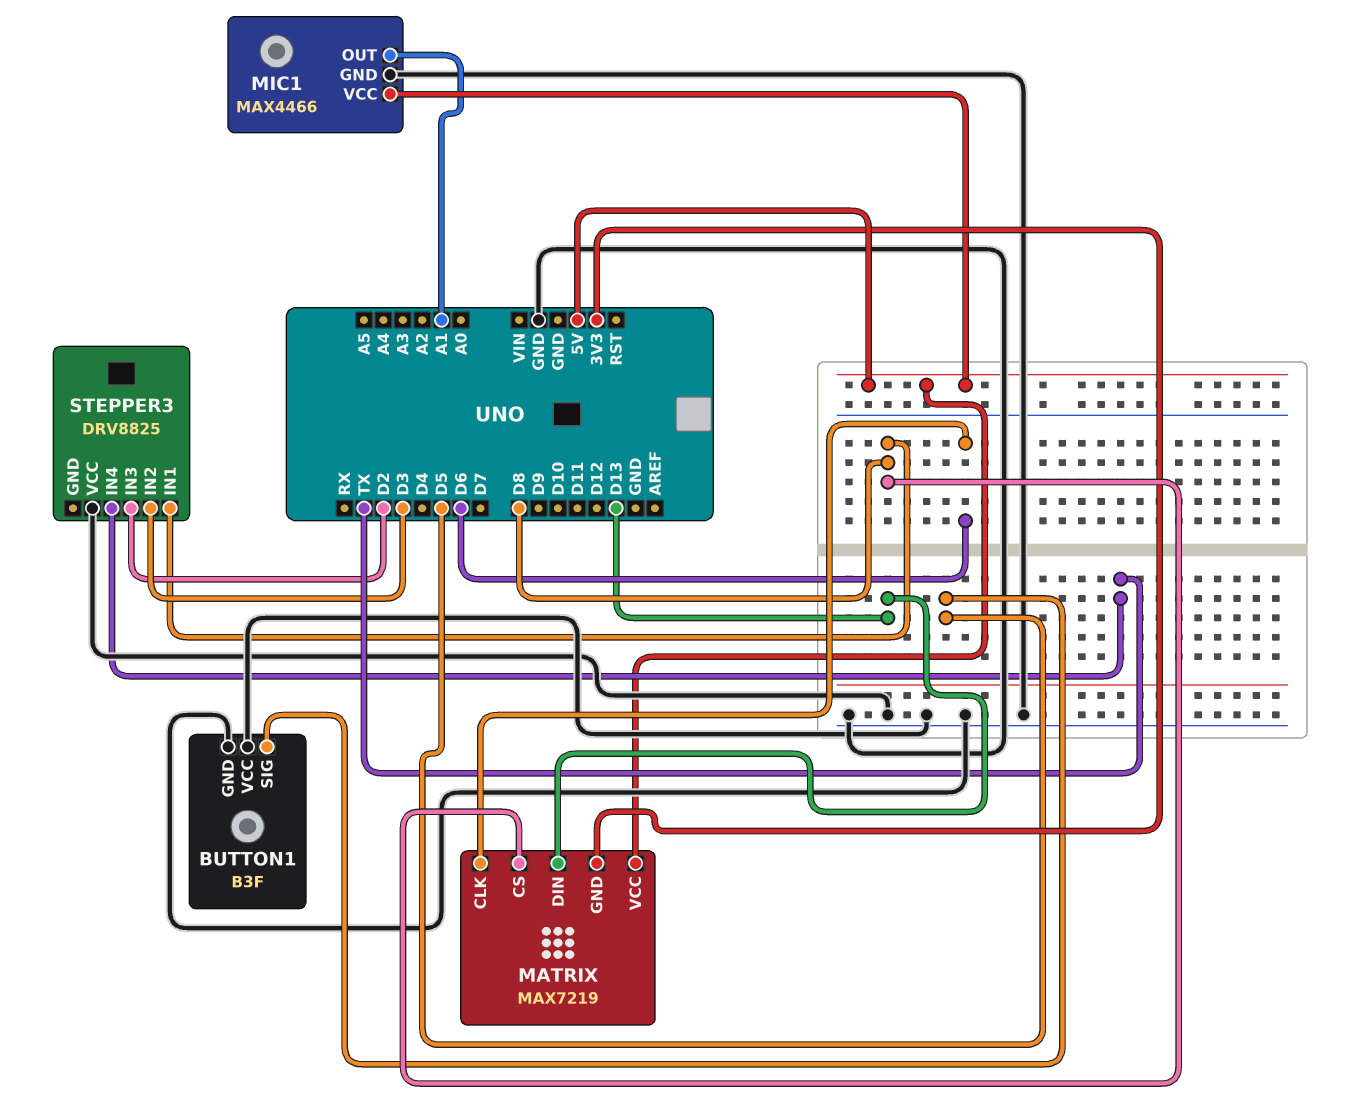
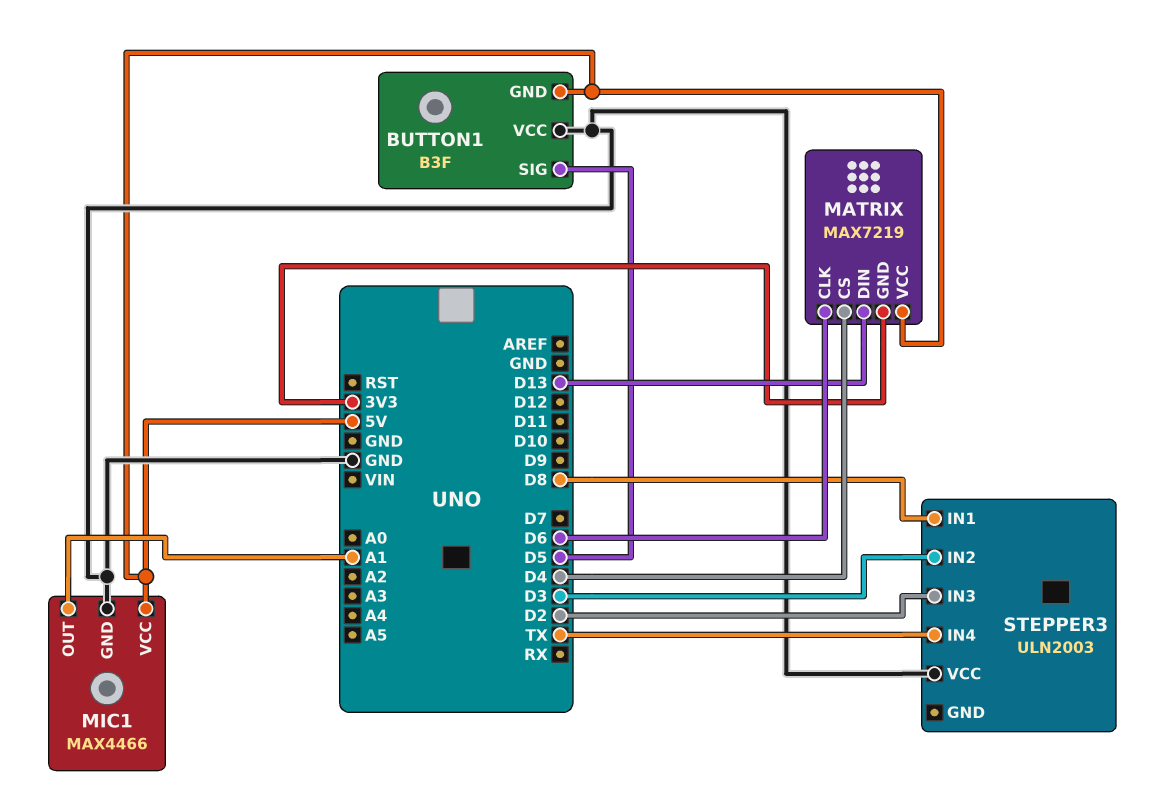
BUTTON1 pin GND: GND -> 5V
MATRIX pin CS: D8 -> D4
STEPPER3: DRV8825 -> ULN2003

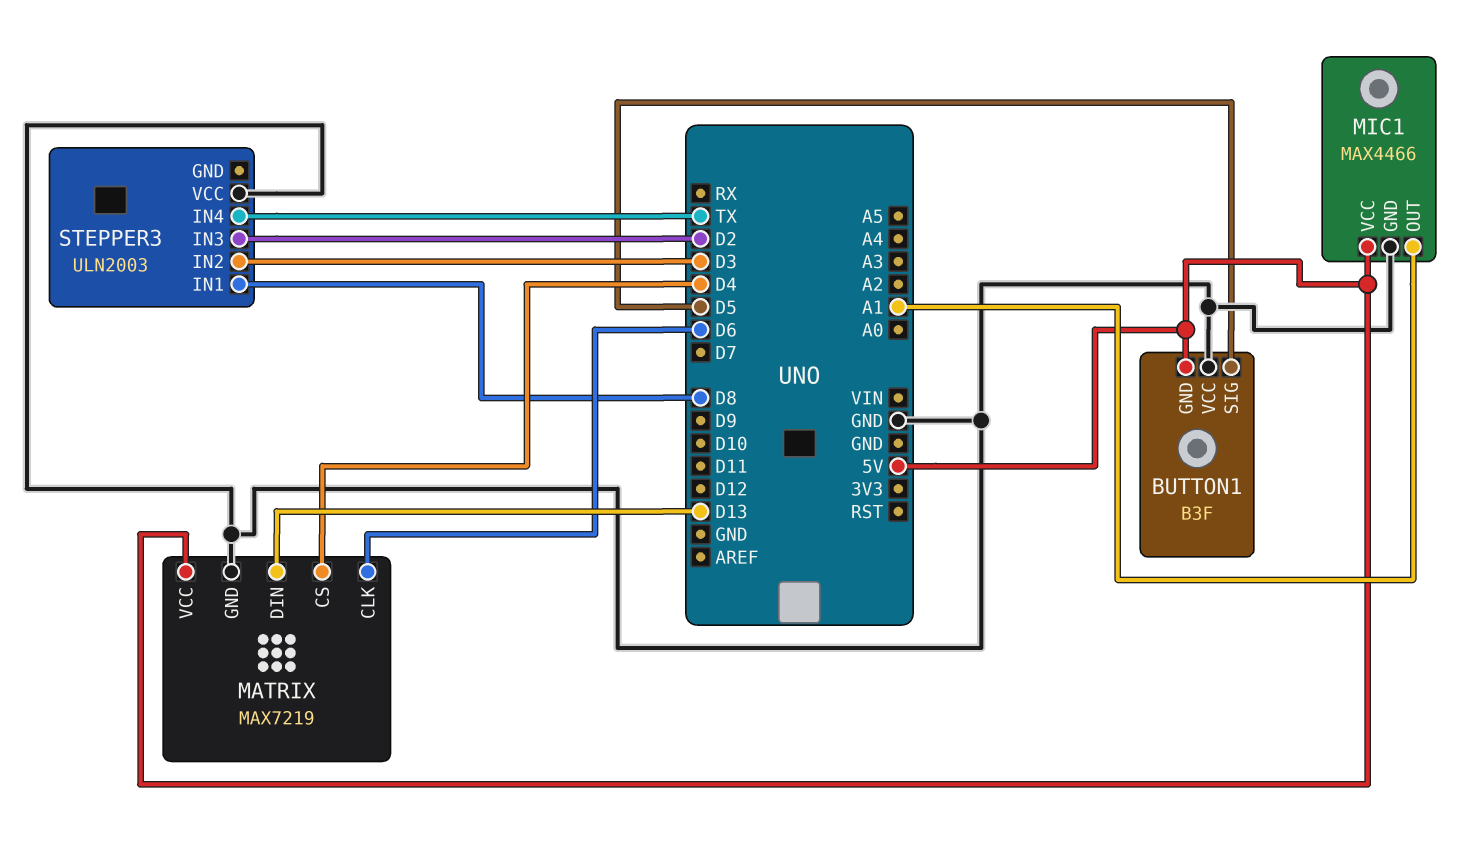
MATRIX pin GND: 3V3 -> GND

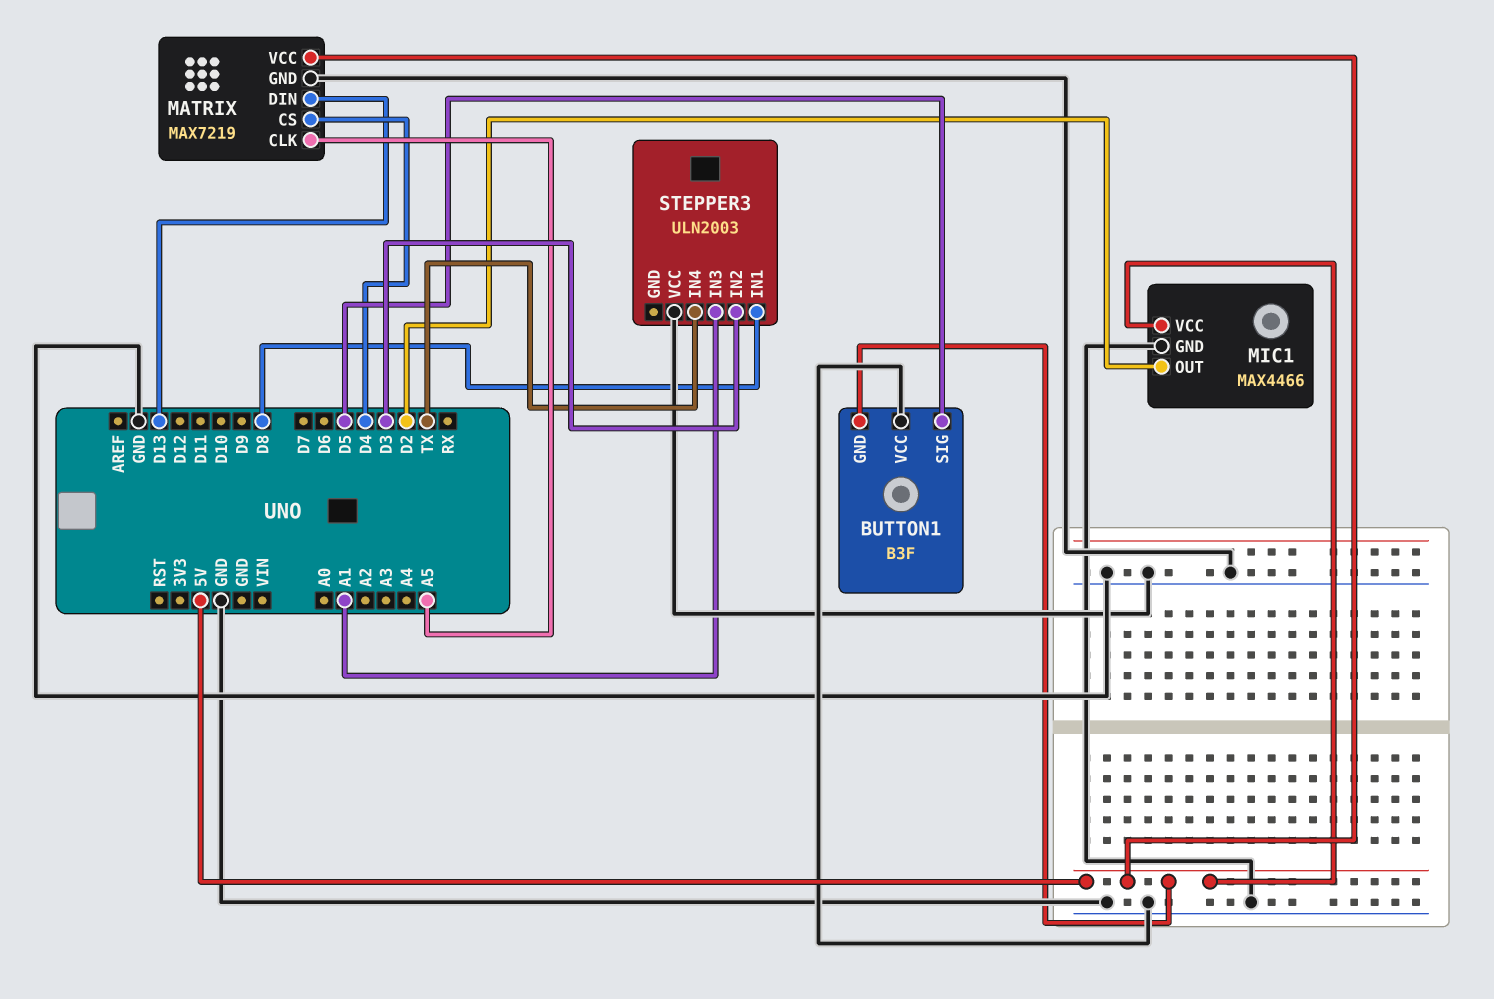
MATRIX pin CLK: D6 -> A5
MIC1 pin OUT: A1 -> D2
STEPPER3 pin IN3: D2 -> A1

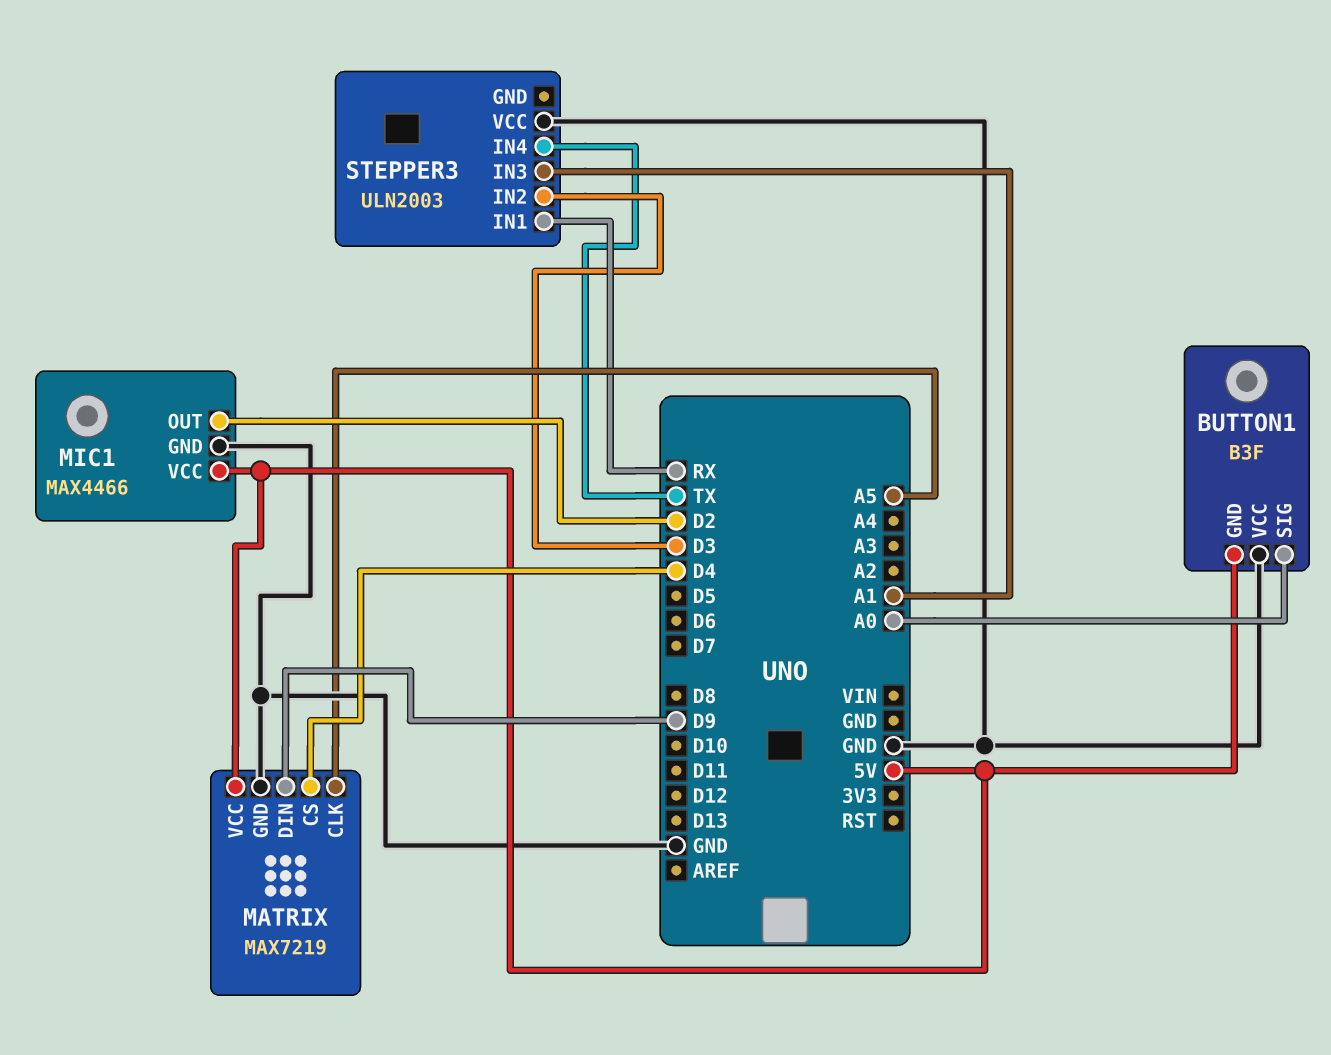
BUTTON1 pin SIG: D5 -> A0
MATRIX pin DIN: D13 -> D9
STEPPER3 pin IN1: D8 -> RX

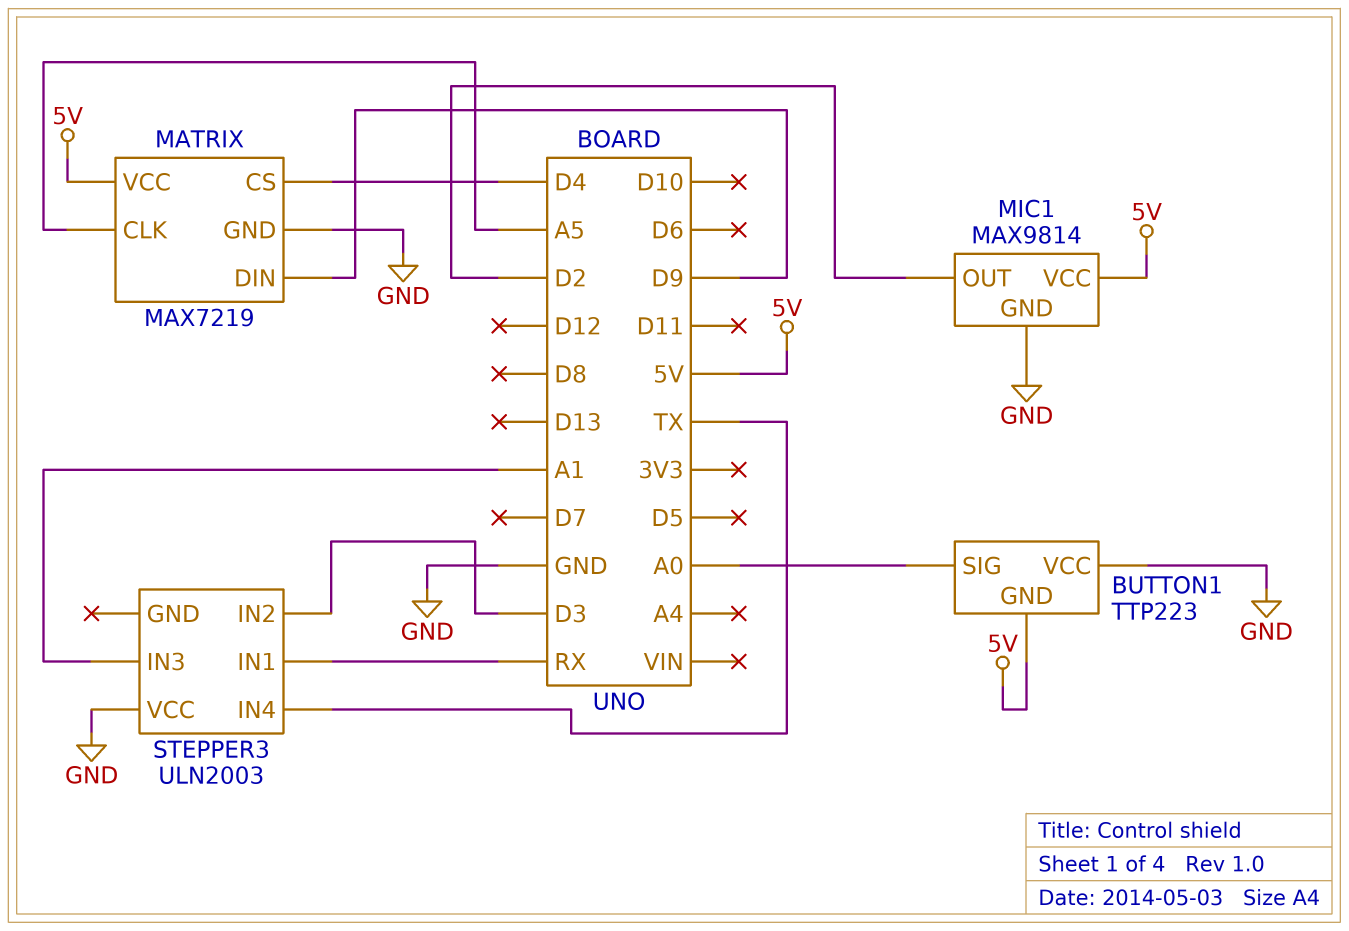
BUTTON1: B3F -> TTP223
MIC1: MAX4466 -> MAX9814

